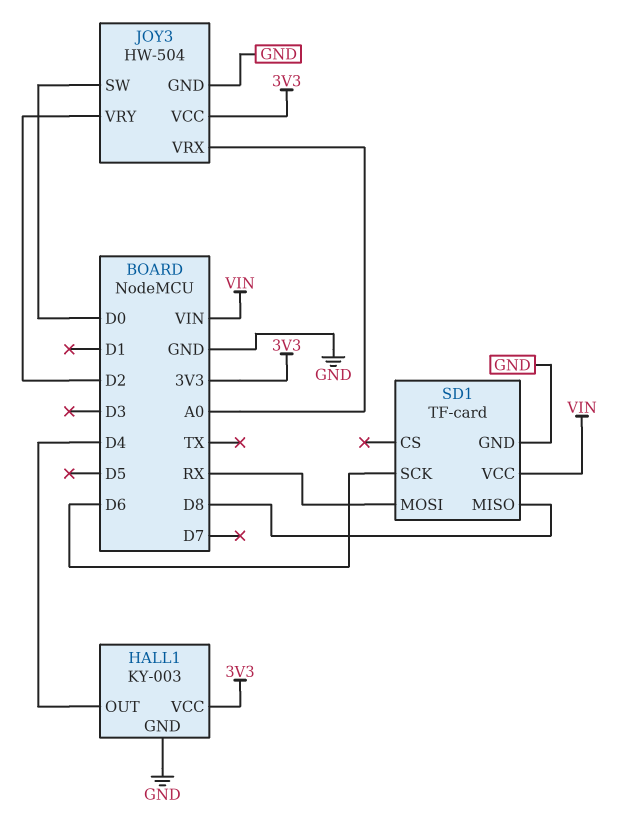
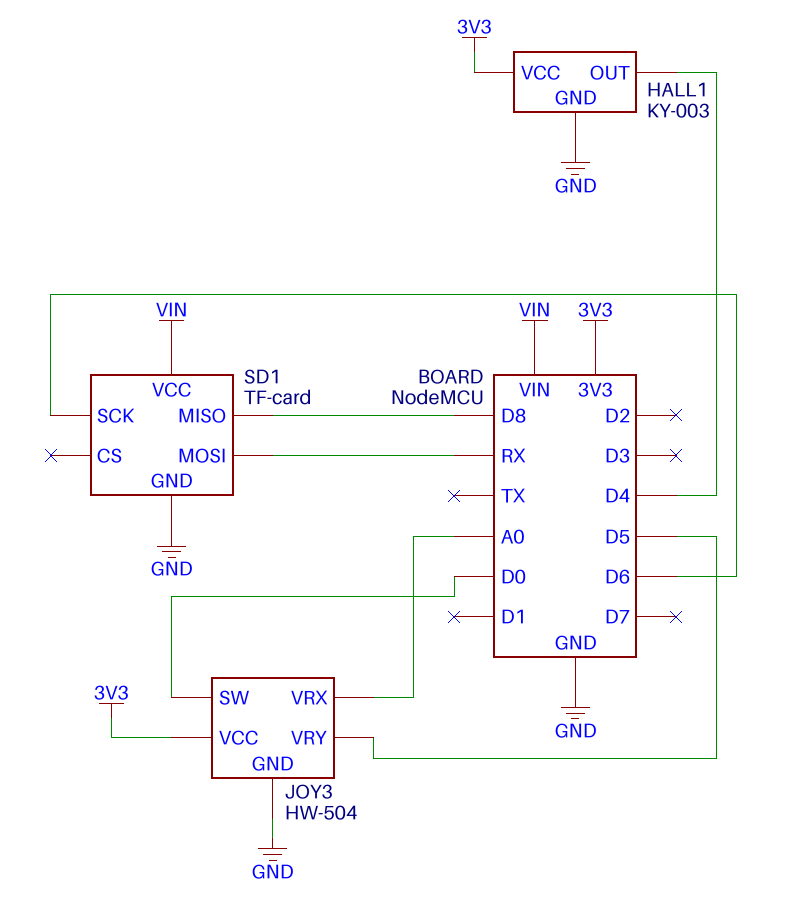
JOY3 pin VRY: D2 -> D5

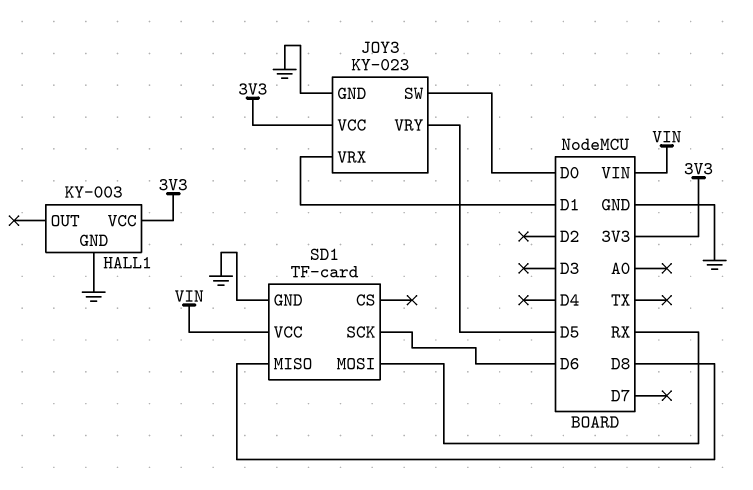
HALL1 pin OUT: D4 -> none
JOY3: HW-504 -> KY-023
JOY3 pin VRX: A0 -> D1

